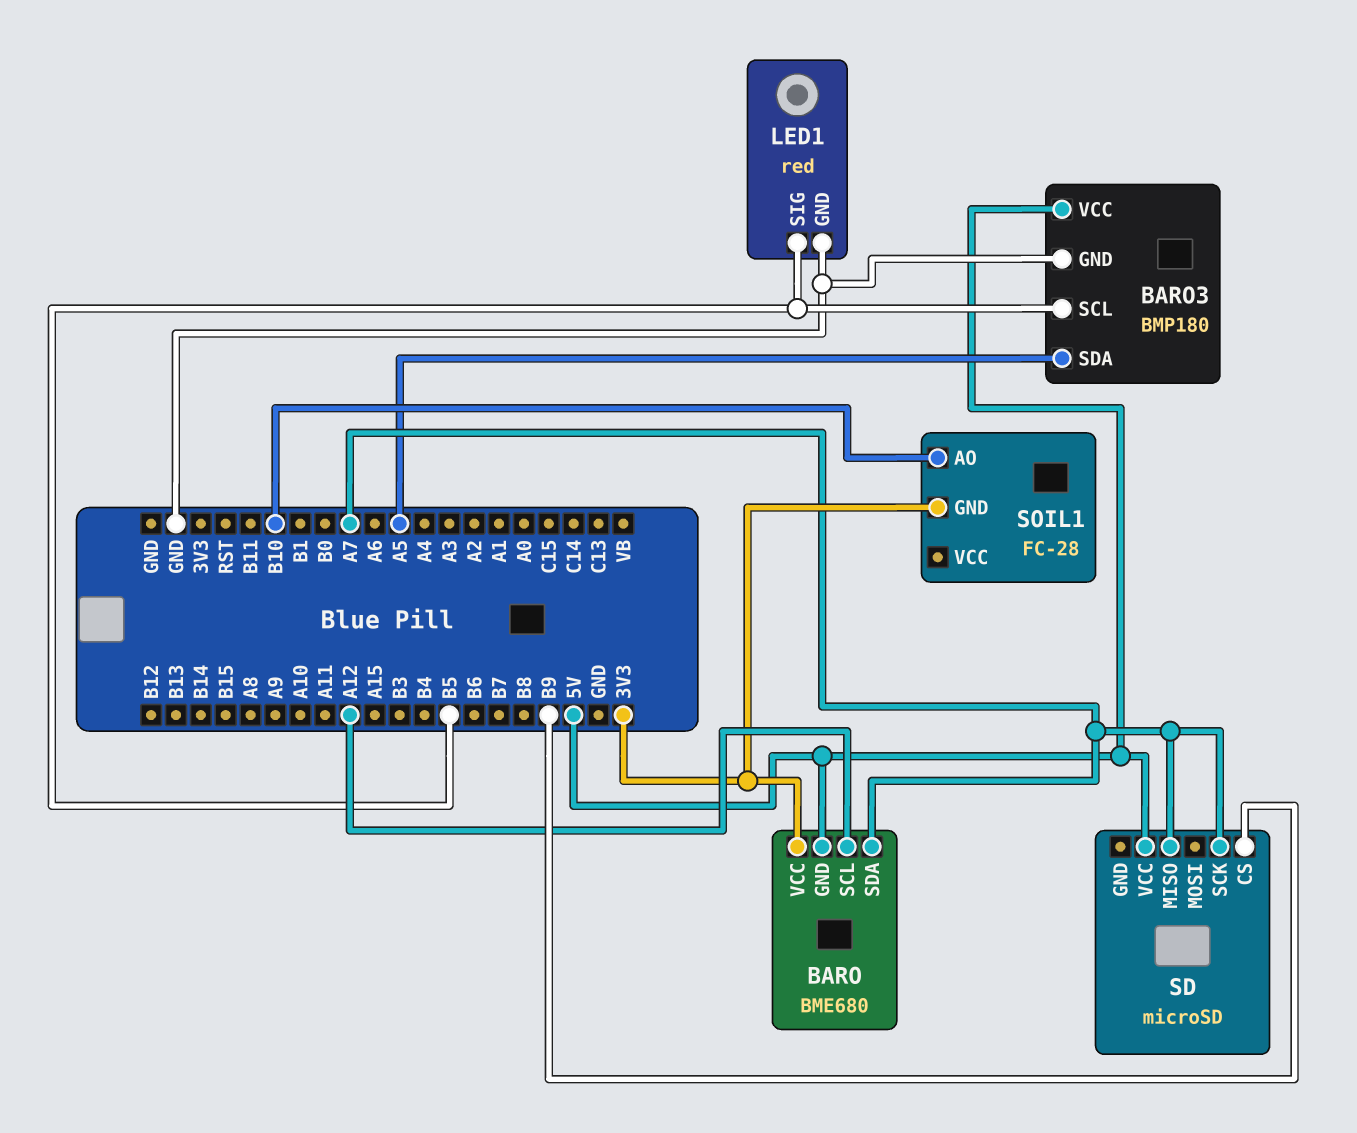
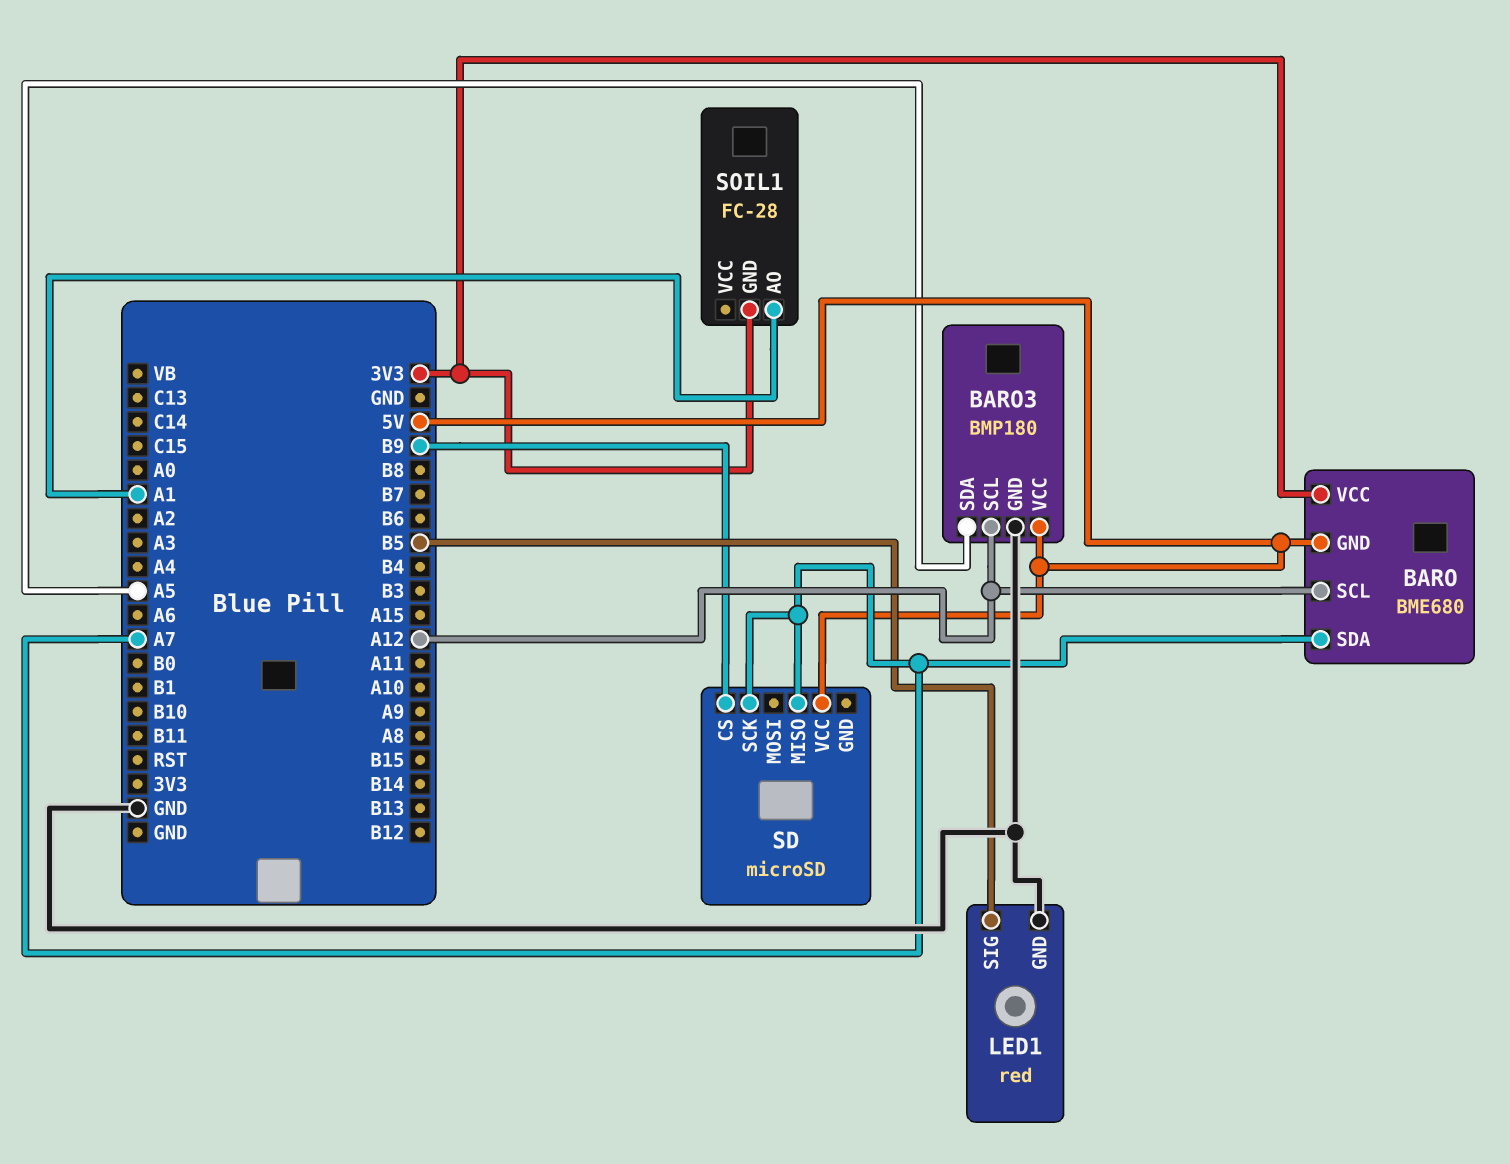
BARO3 pin SCL: B5 -> A12
SOIL1 pin AO: B10 -> A1

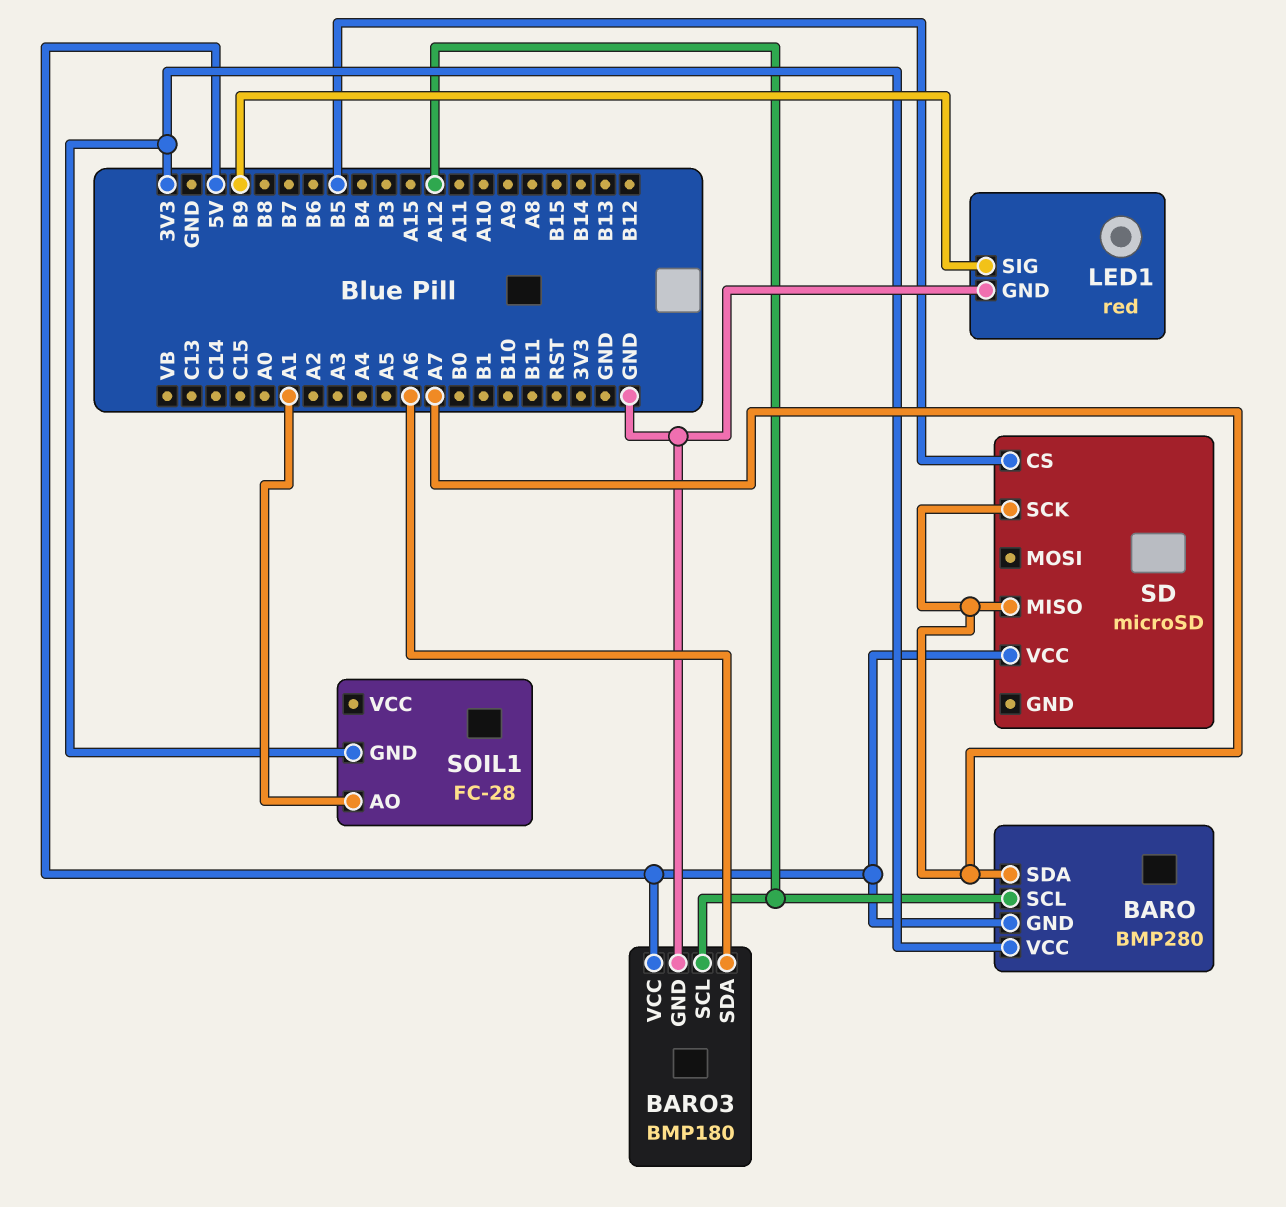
BARO: BME680 -> BMP280
BARO3 pin SDA: A5 -> A6
LED1 pin SIG: B5 -> B9
SD pin CS: B9 -> B5

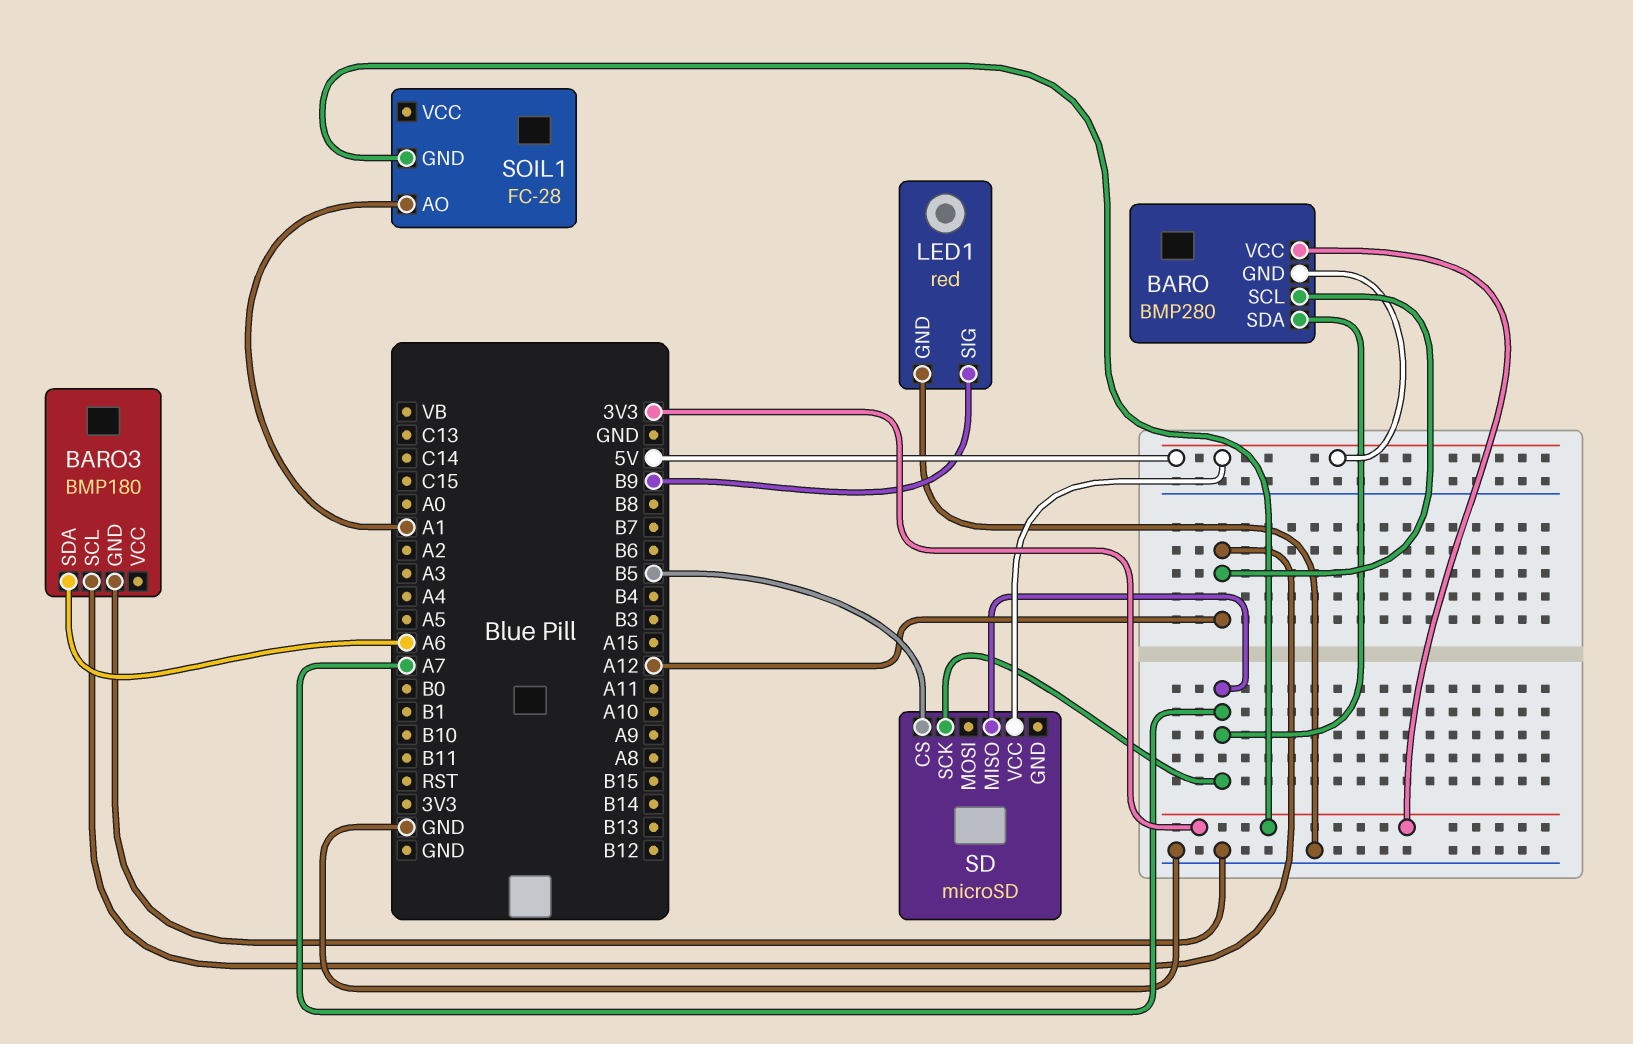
BARO3 pin VCC: 5V -> none

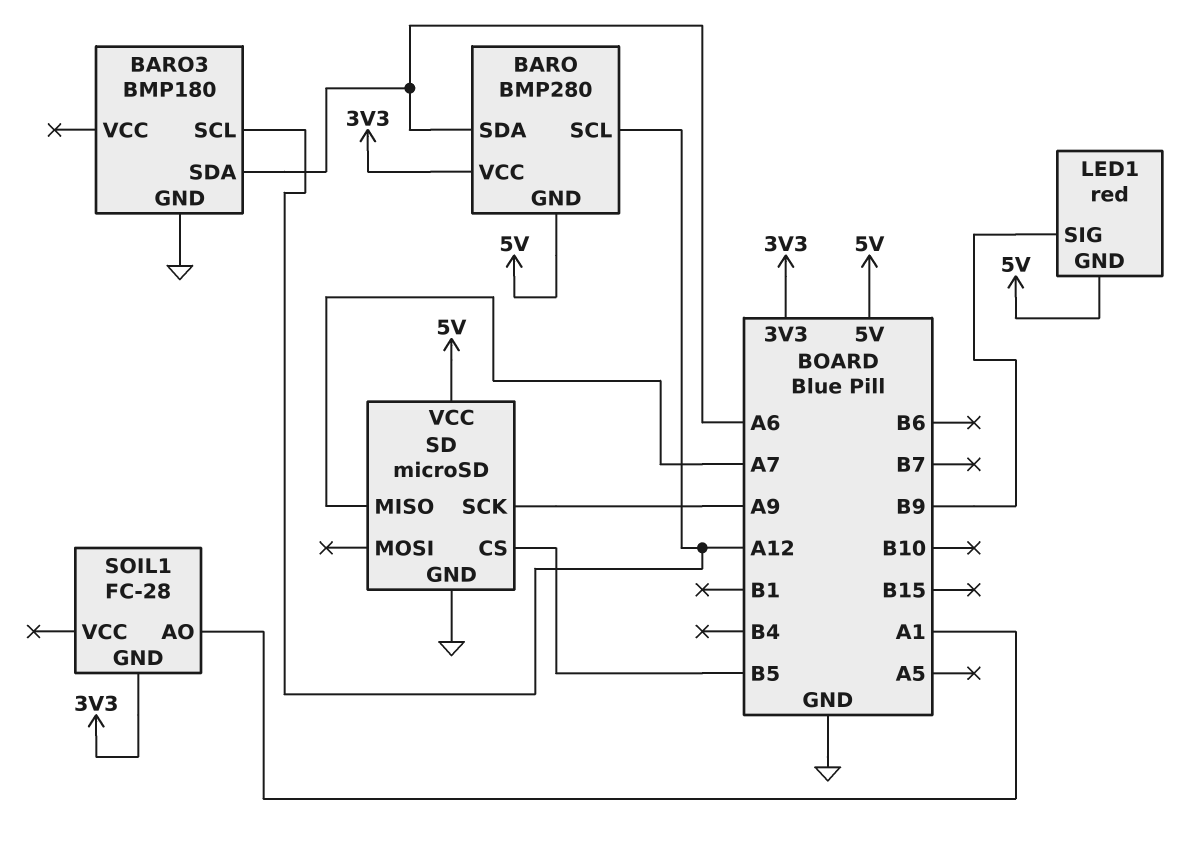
BARO pin SDA: A7 -> A6
LED1 pin GND: GND -> 5V
SD pin GND: none -> GND
SD pin SCK: A7 -> A9

